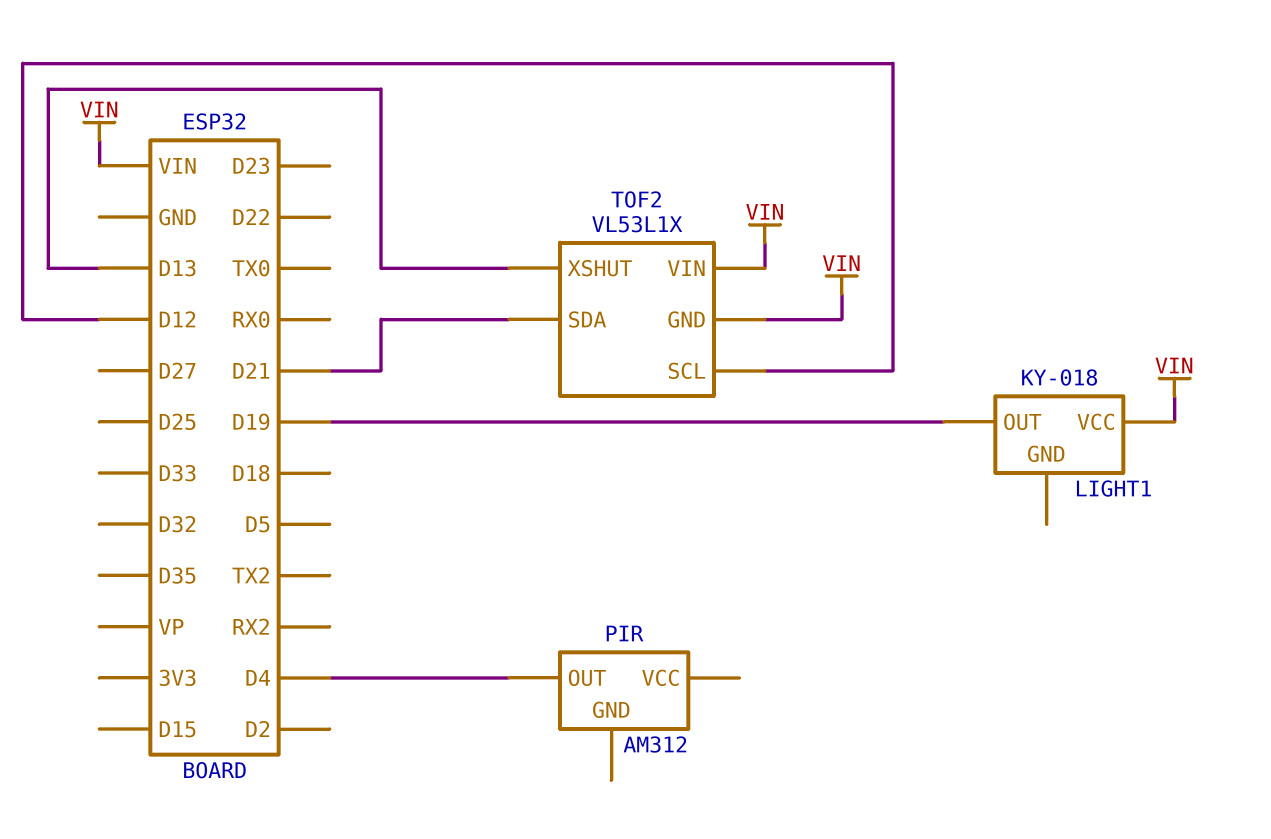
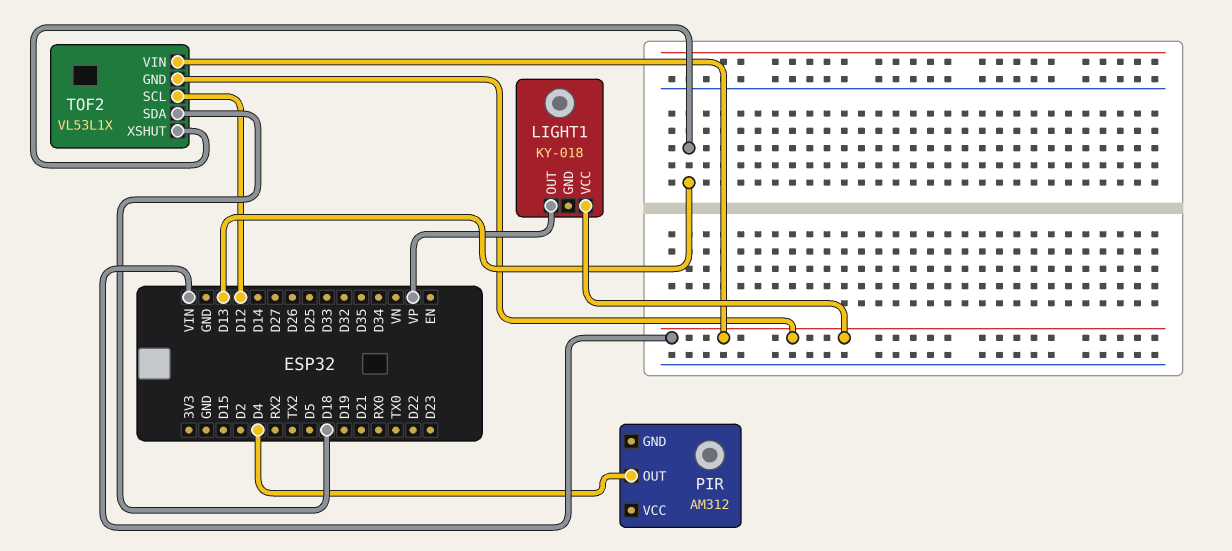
LIGHT1 pin OUT: D19 -> VP
TOF2 pin SDA: D21 -> D18

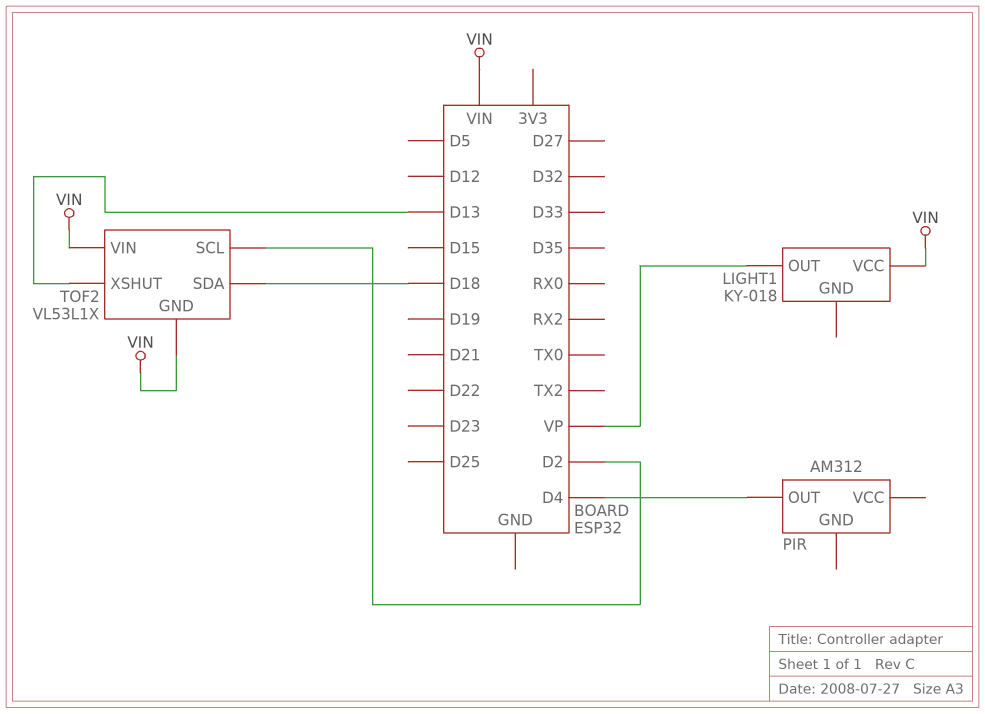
TOF2 pin SCL: D12 -> D2

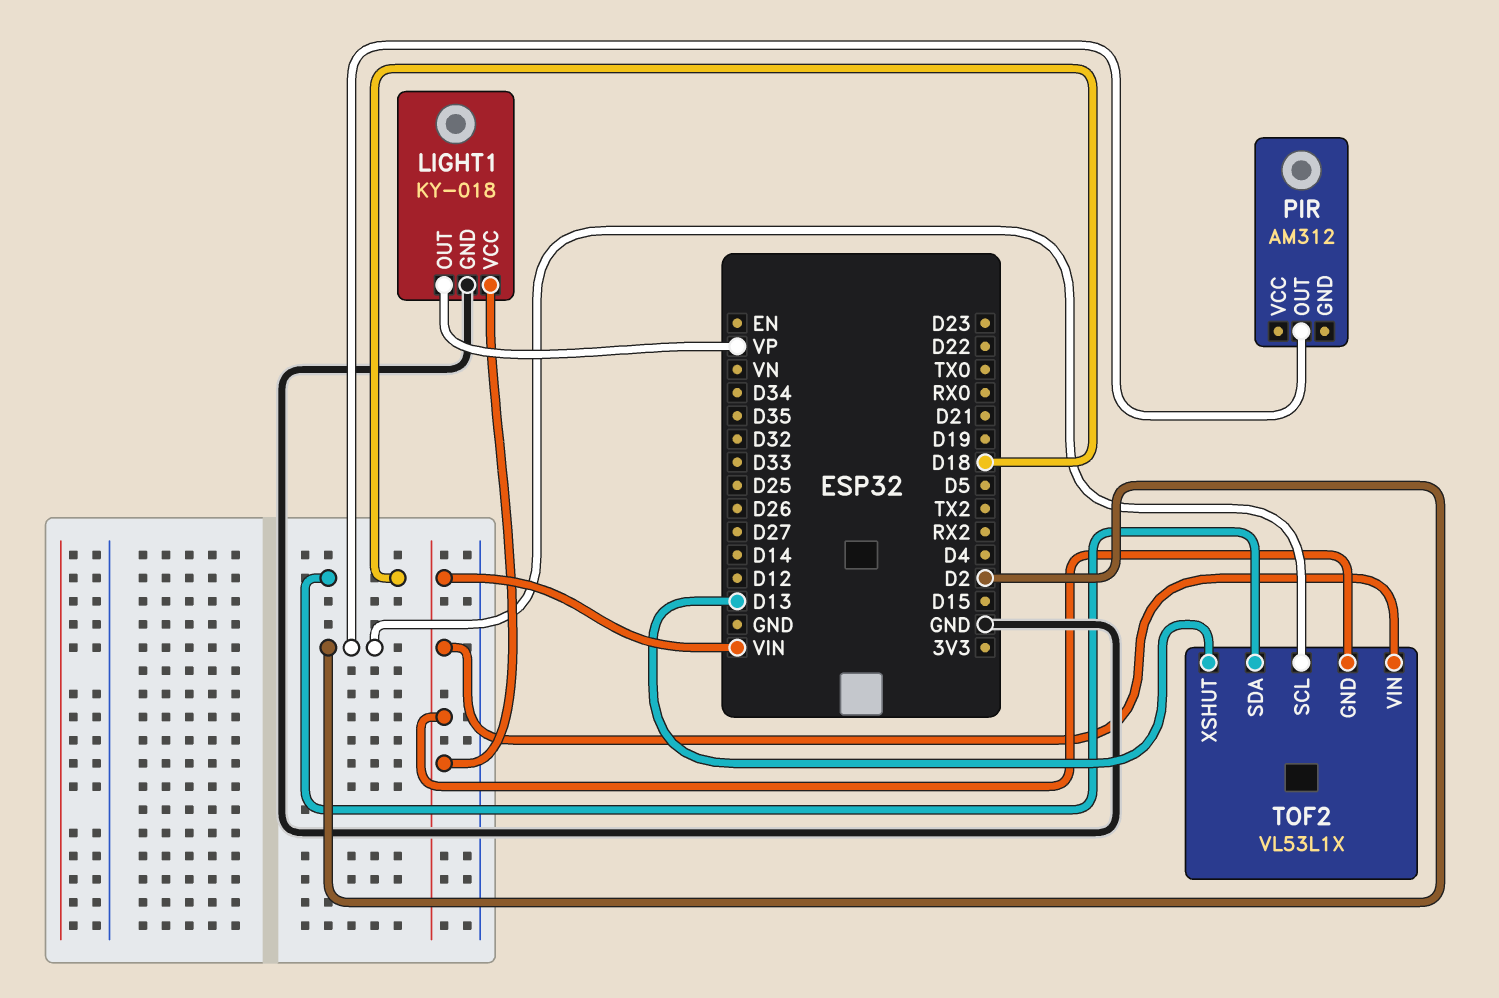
LIGHT1 pin GND: none -> GND
PIR pin OUT: D4 -> D2

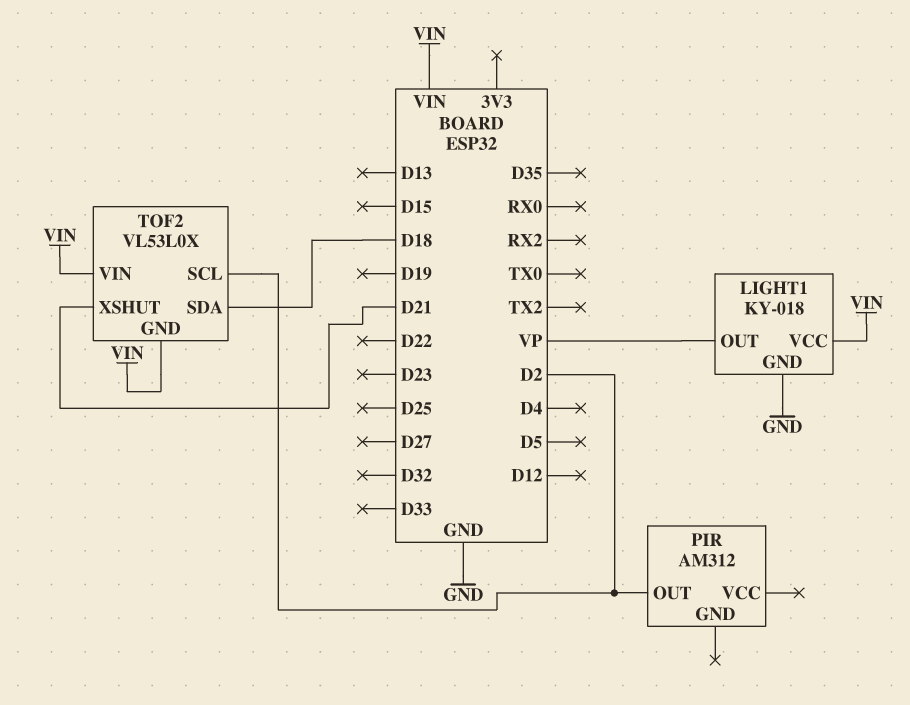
TOF2: VL53L1X -> VL53L0X
TOF2 pin XSHUT: D13 -> D21

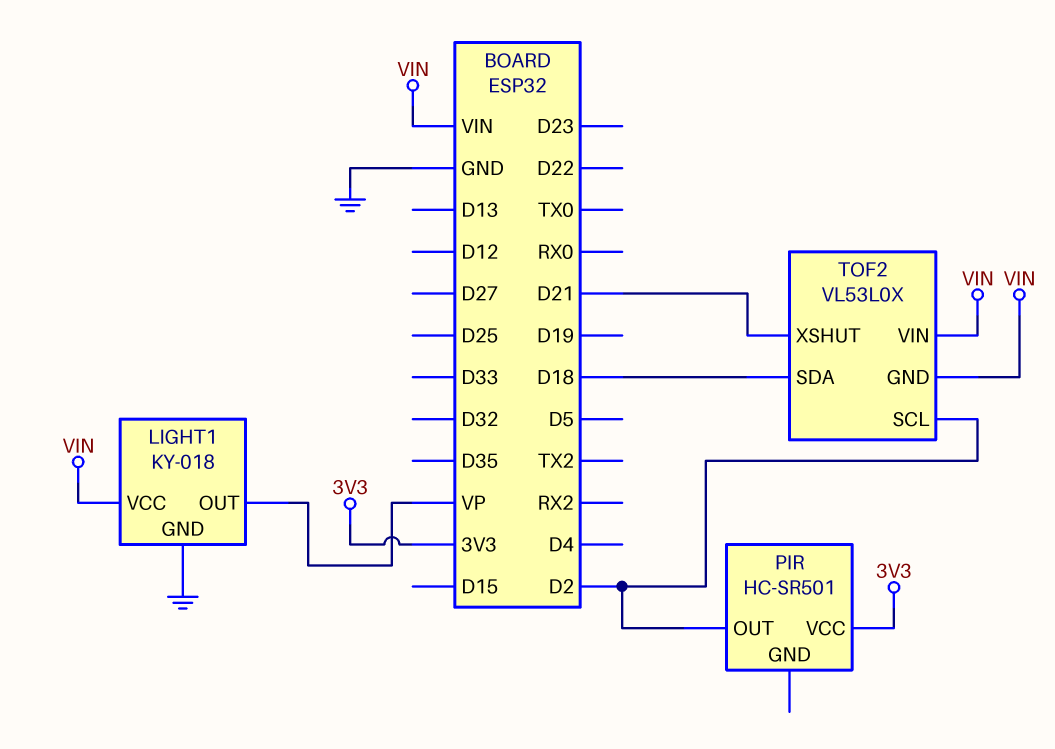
PIR: AM312 -> HC-SR501
PIR pin VCC: none -> 3V3

